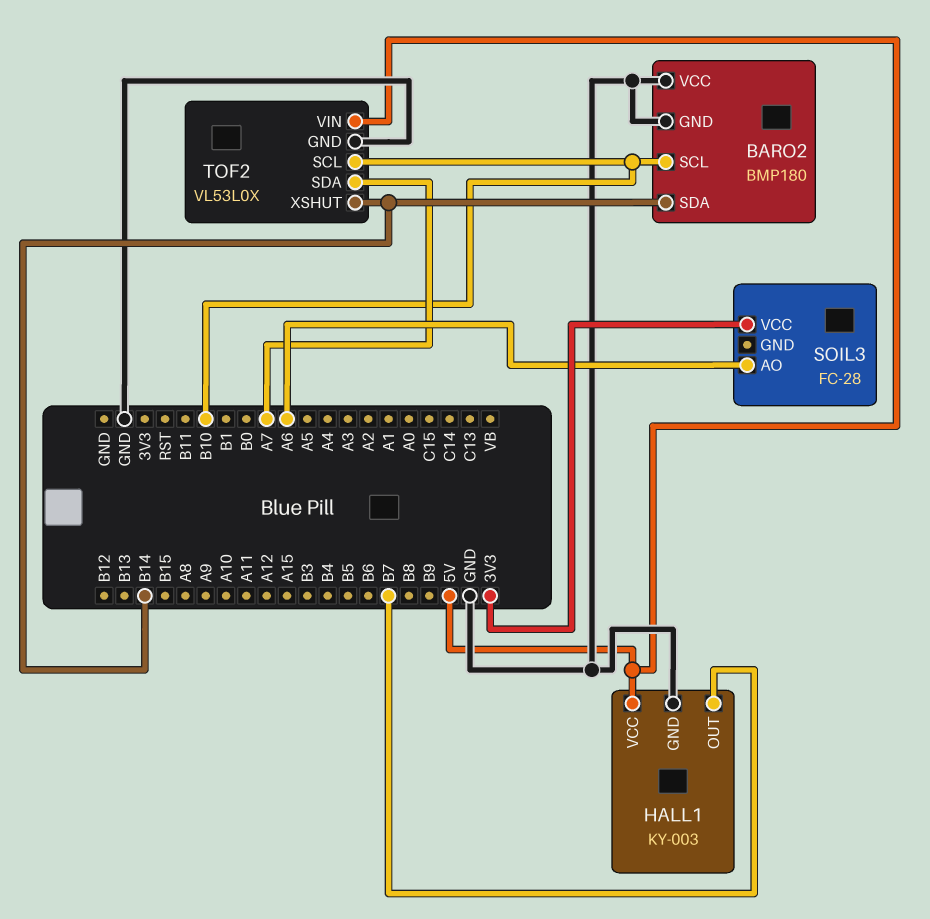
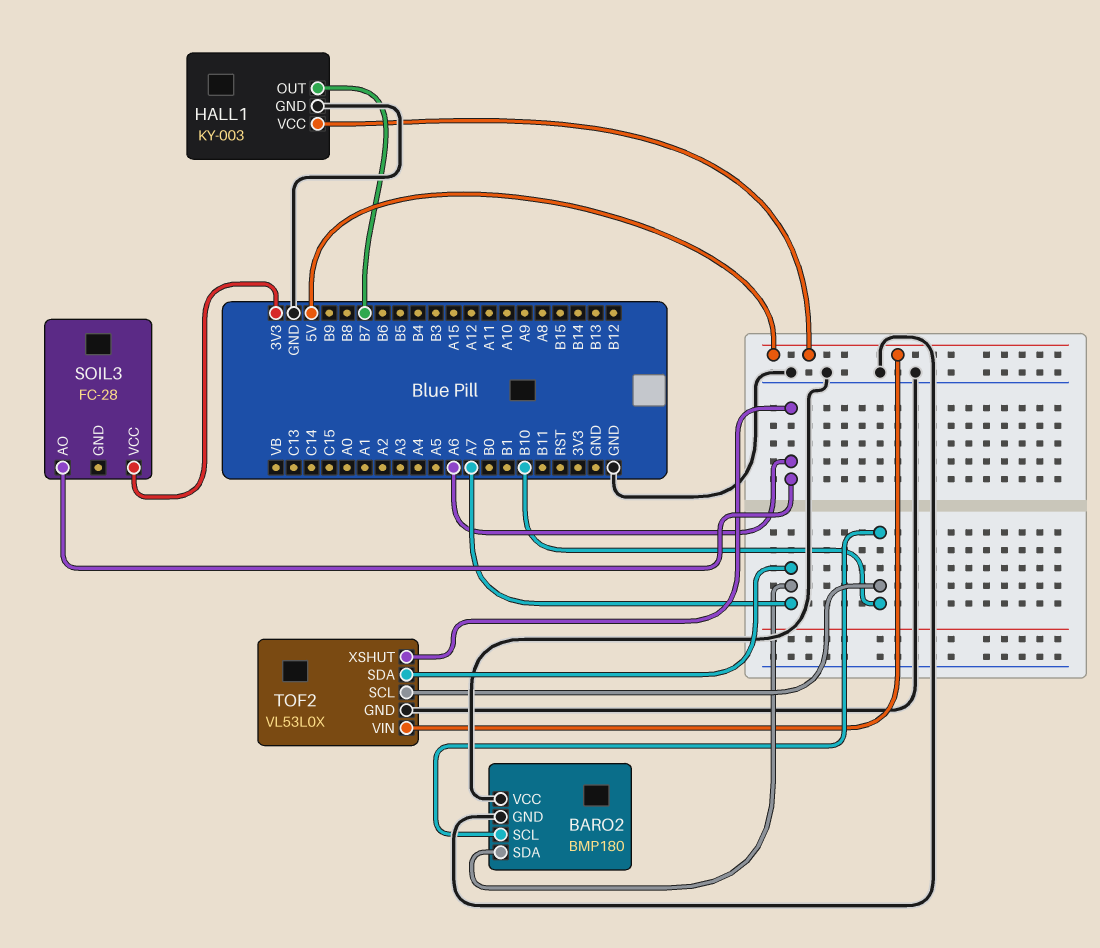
BARO2 pin SDA: B14 -> A7
TOF2 pin XSHUT: B14 -> A6

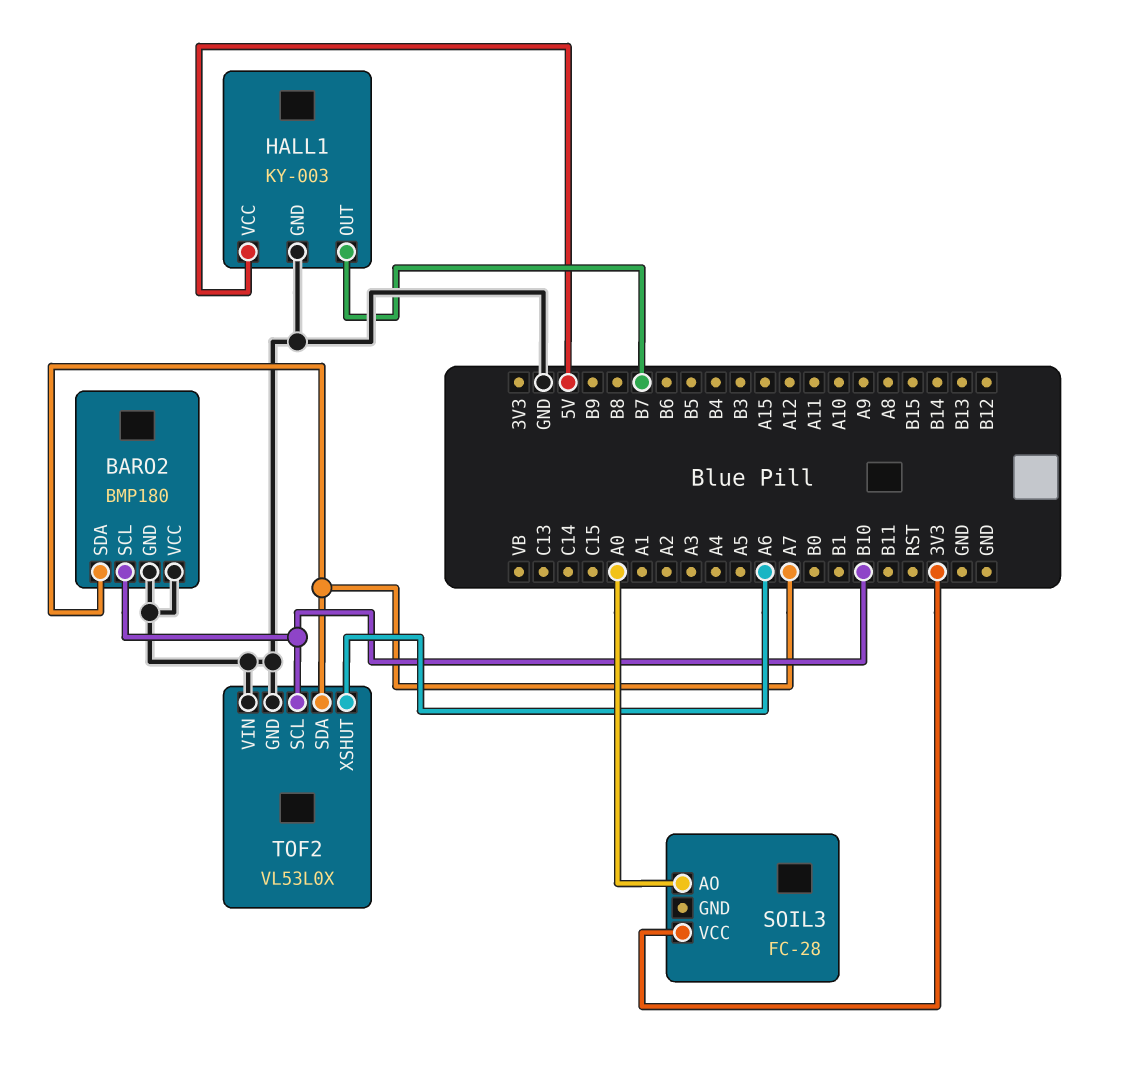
SOIL3 pin AO: A6 -> A0
TOF2 pin VIN: 5V -> GND

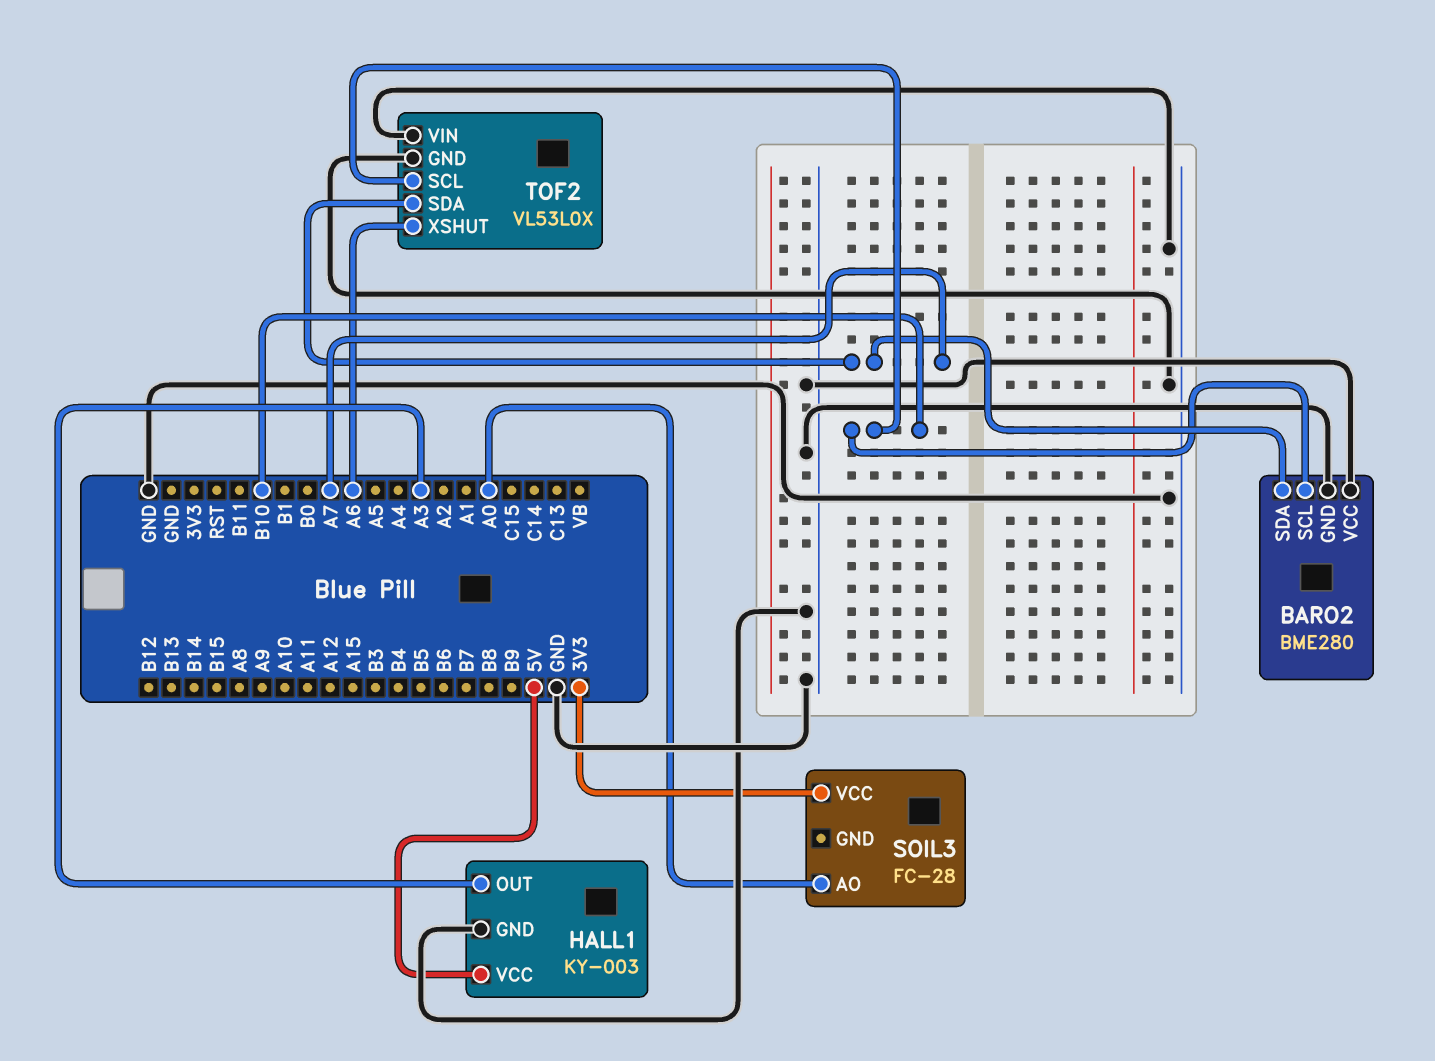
BARO2: BMP180 -> BME280
HALL1 pin OUT: B7 -> A3

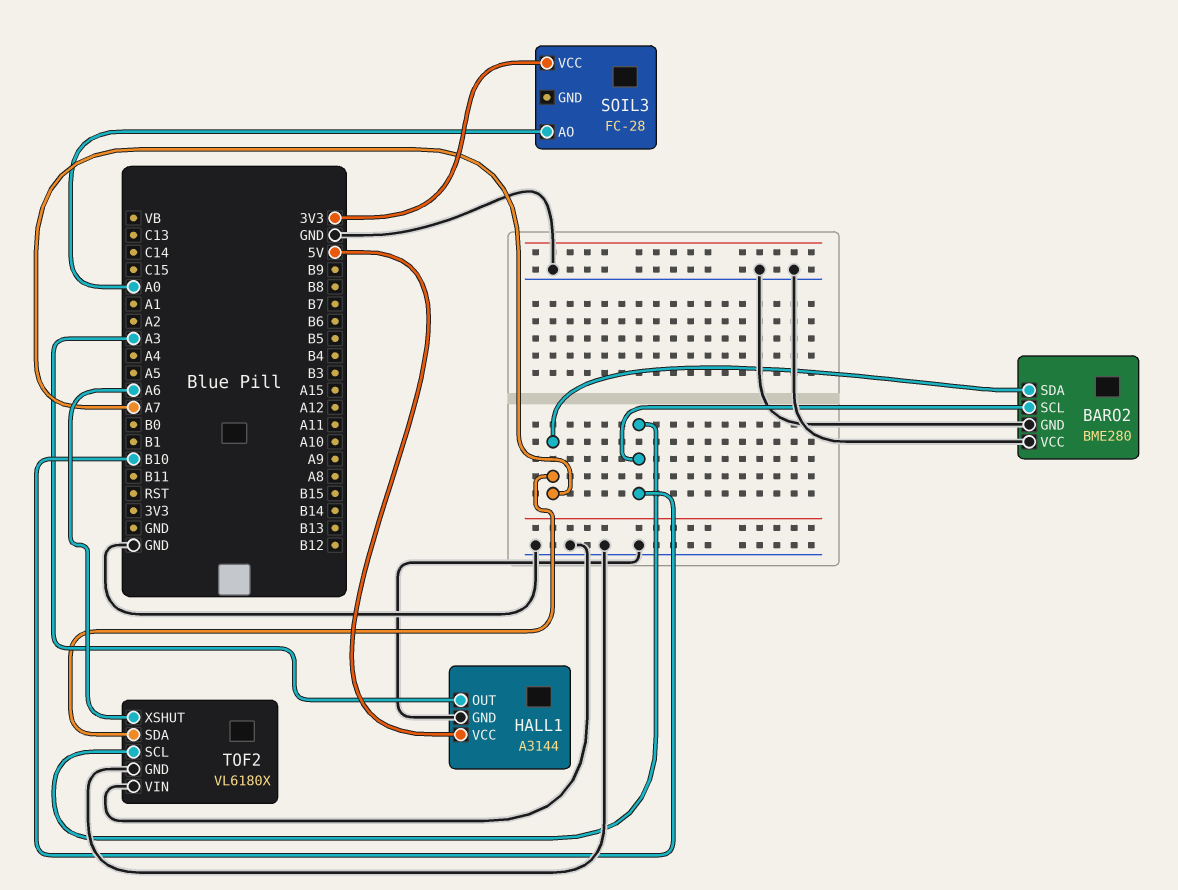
HALL1: KY-003 -> A3144
TOF2: VL53L0X -> VL6180X

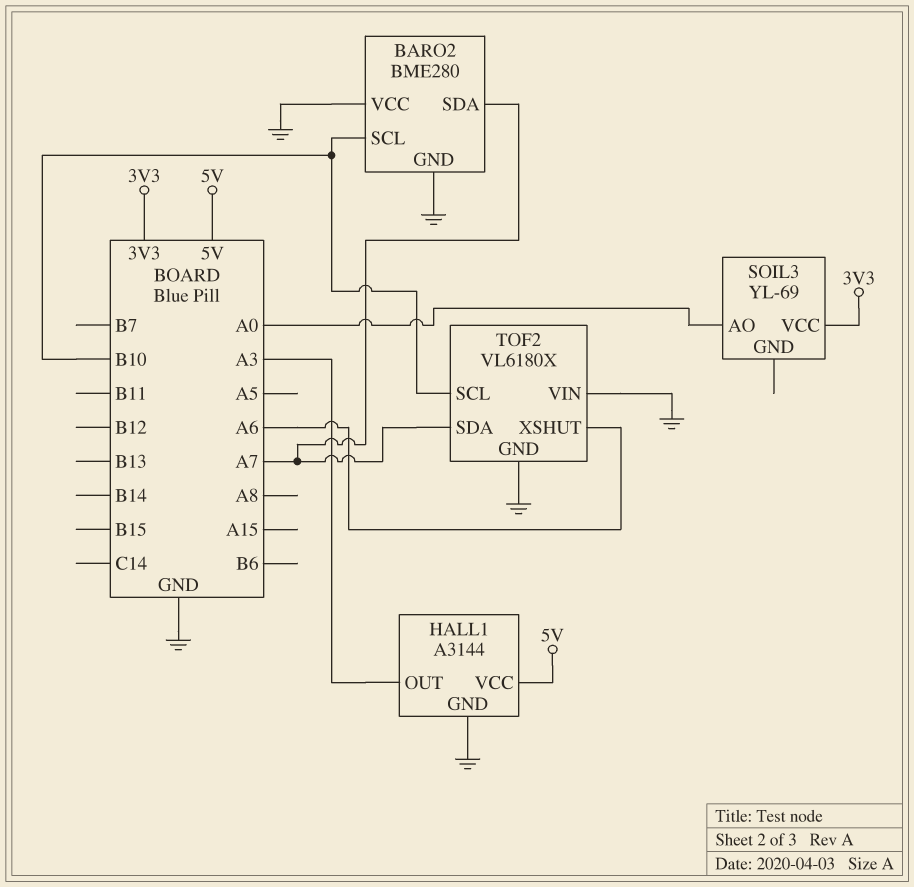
SOIL3: FC-28 -> YL-69

